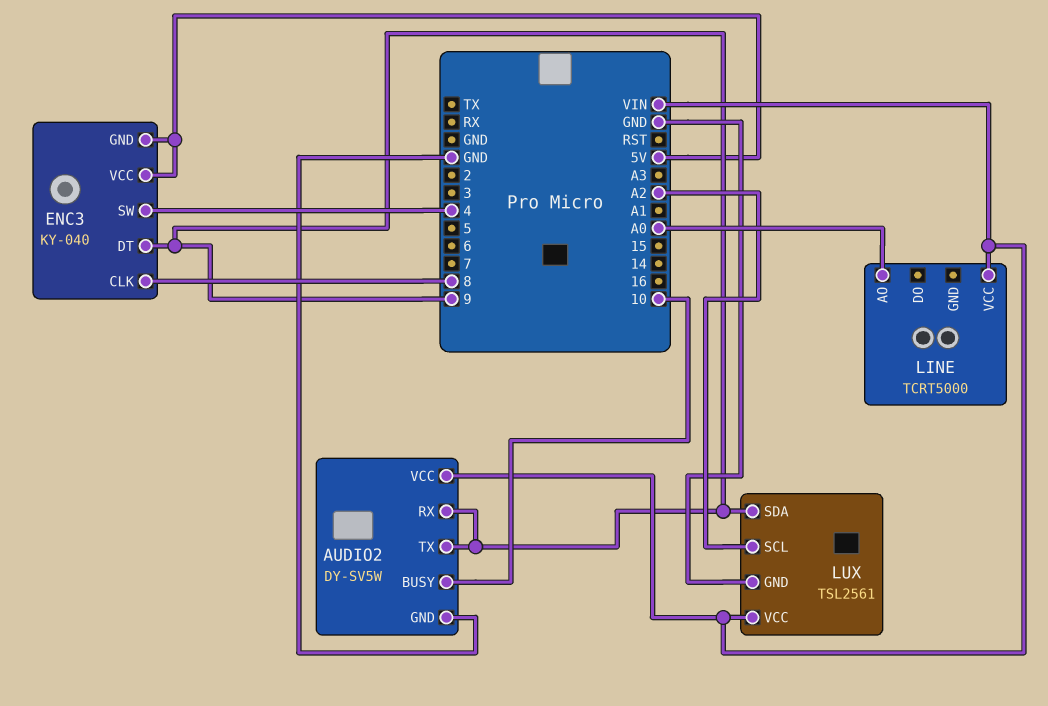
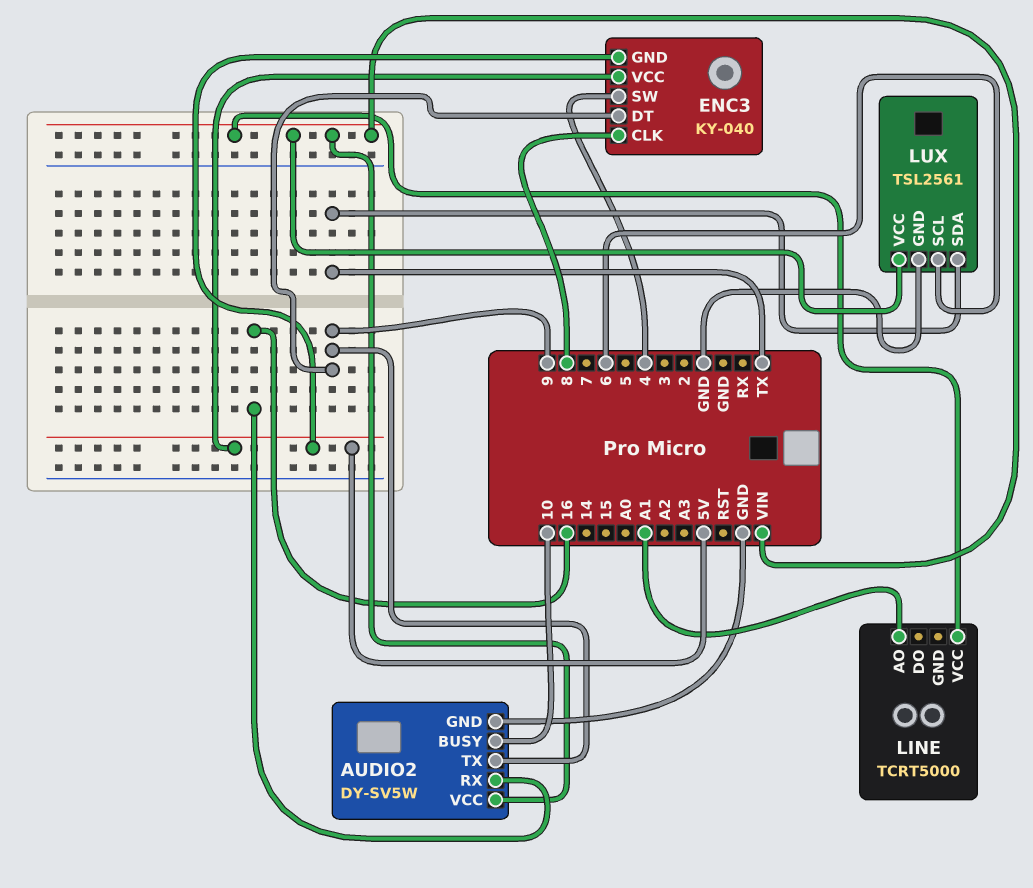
AUDIO2 pin RX: 9 -> 16
LINE pin AO: A0 -> A1
LUX pin SCL: A2 -> 6
LUX pin SDA: 9 -> TX

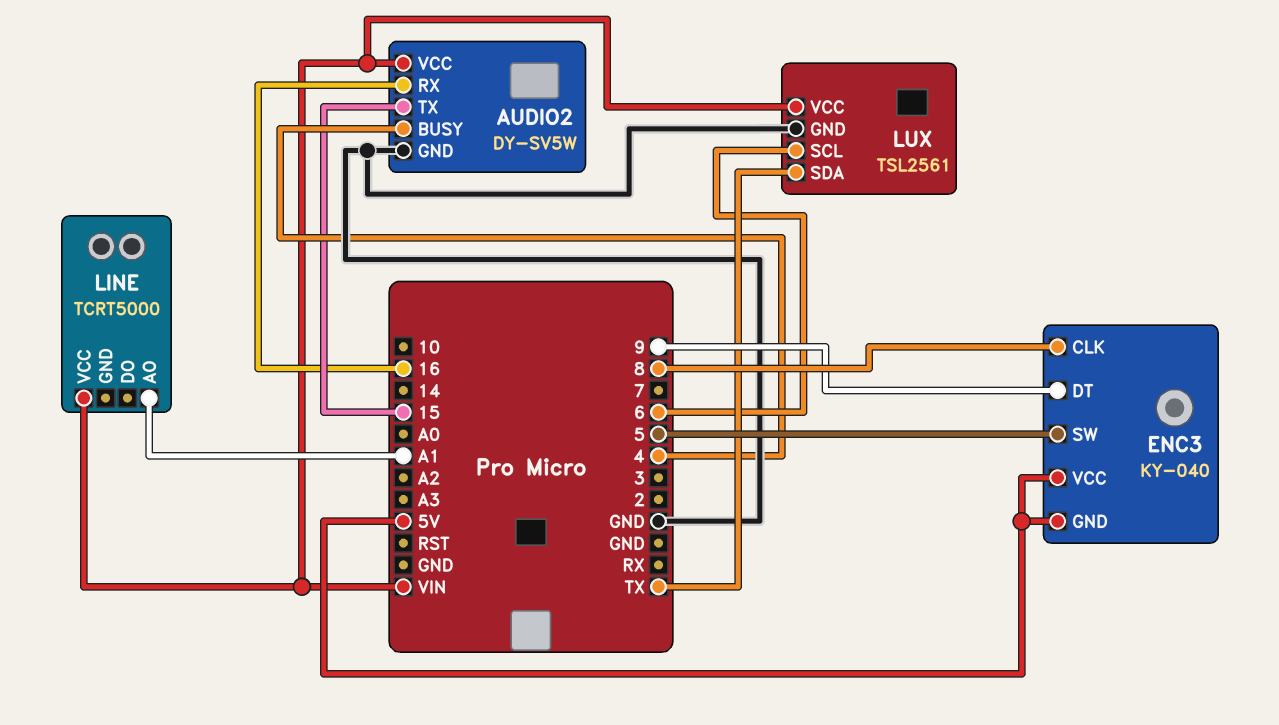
AUDIO2 pin BUSY: 10 -> 4
AUDIO2 pin TX: 9 -> 15
ENC3 pin SW: 4 -> 5

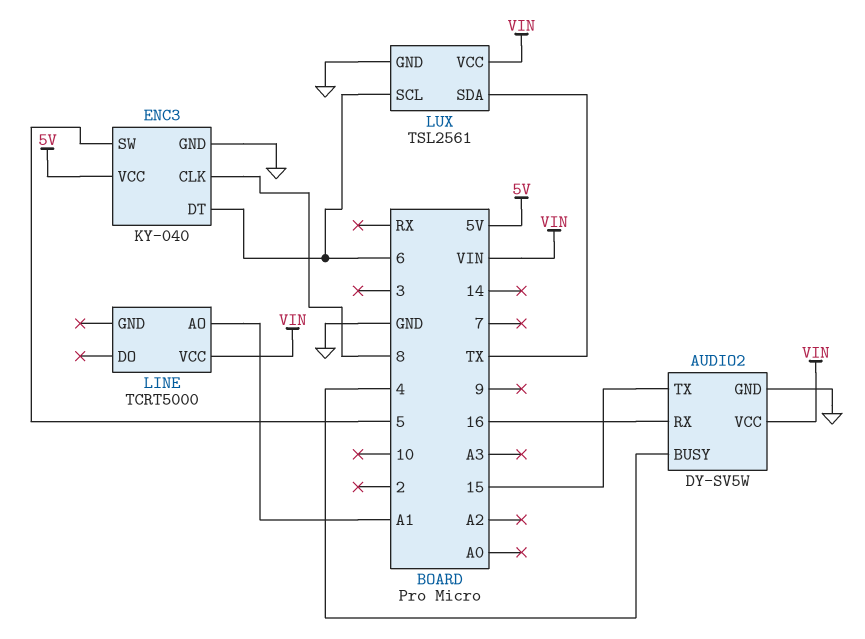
ENC3 pin DT: 9 -> 6
ENC3 pin GND: 5V -> GND

